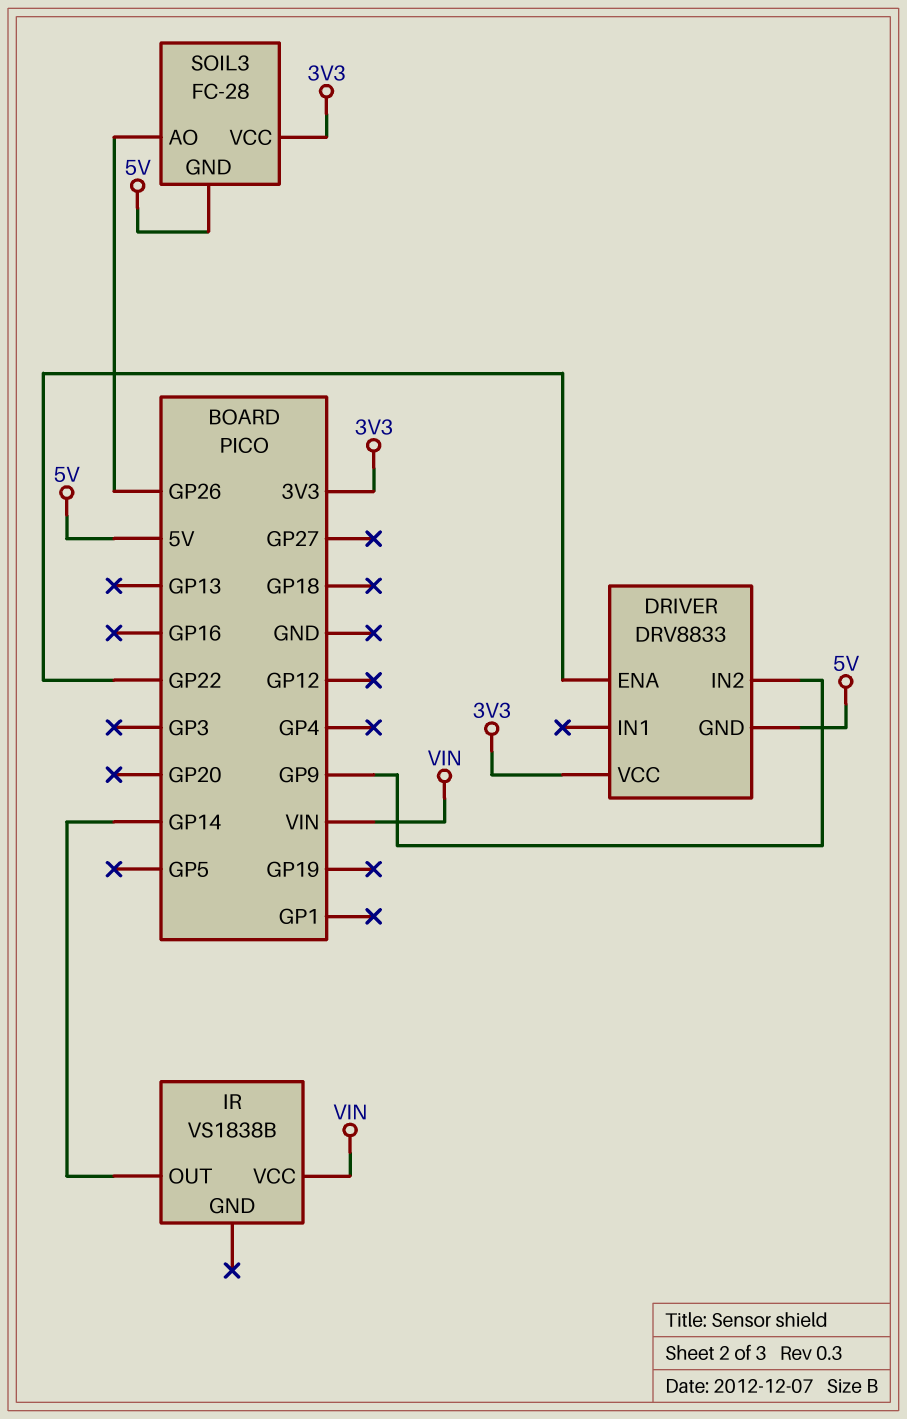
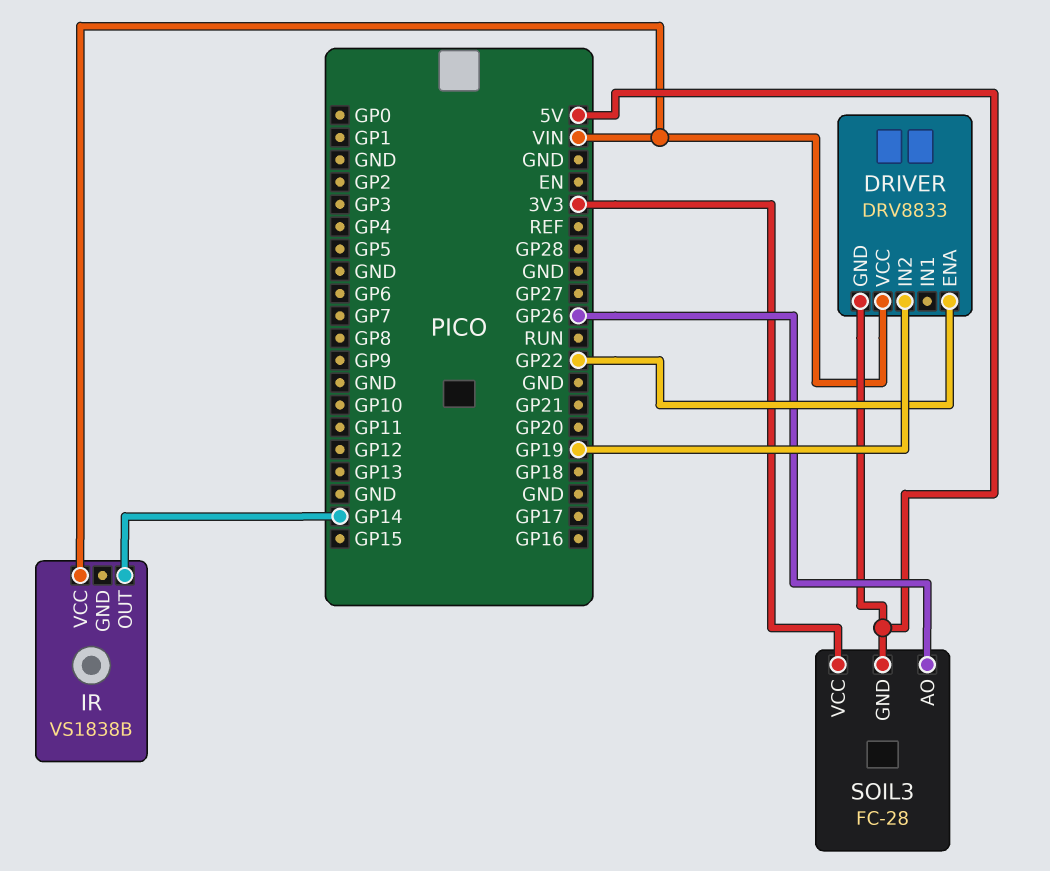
DRIVER pin IN2: GP9 -> GP19
DRIVER pin VCC: 3V3 -> VIN

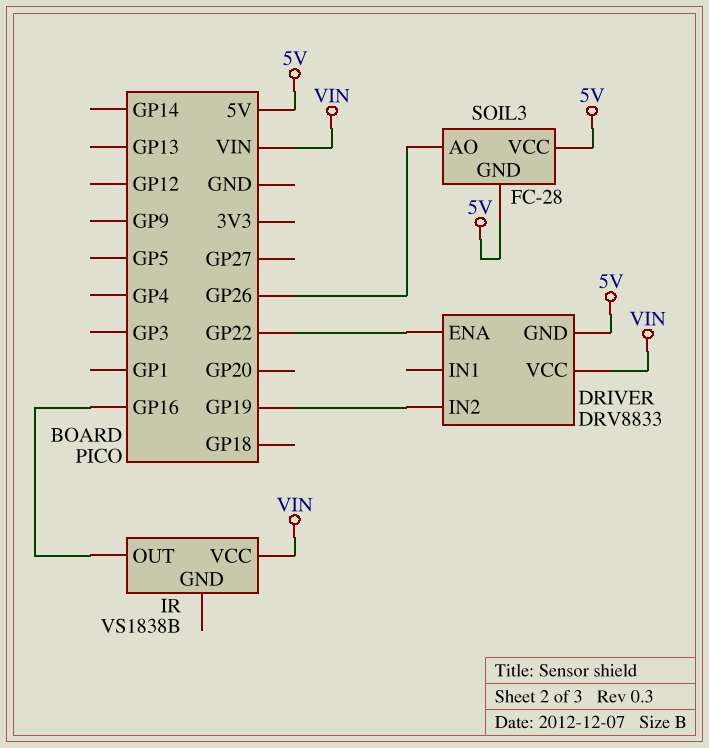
IR pin OUT: GP14 -> GP16
SOIL3 pin VCC: 3V3 -> 5V

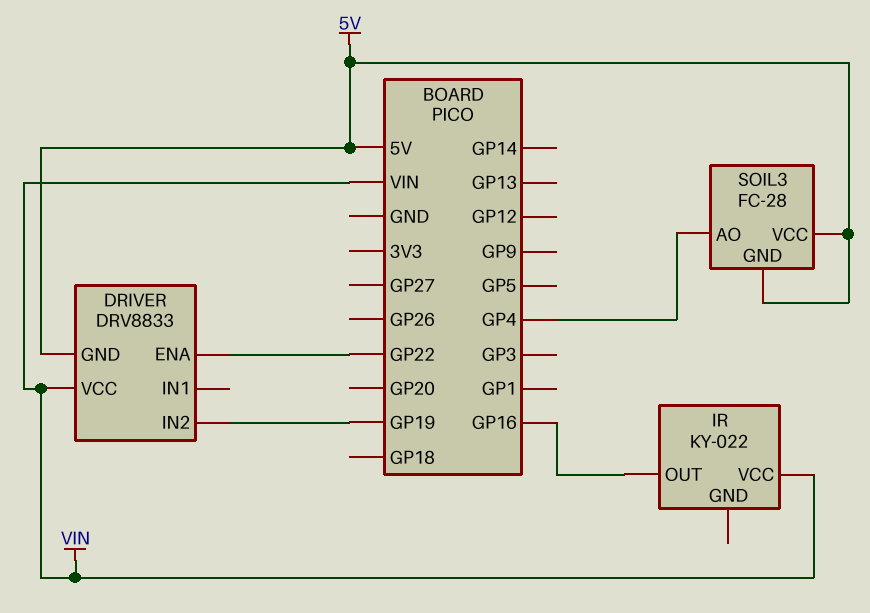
IR: VS1838B -> KY-022
SOIL3 pin AO: GP26 -> GP4

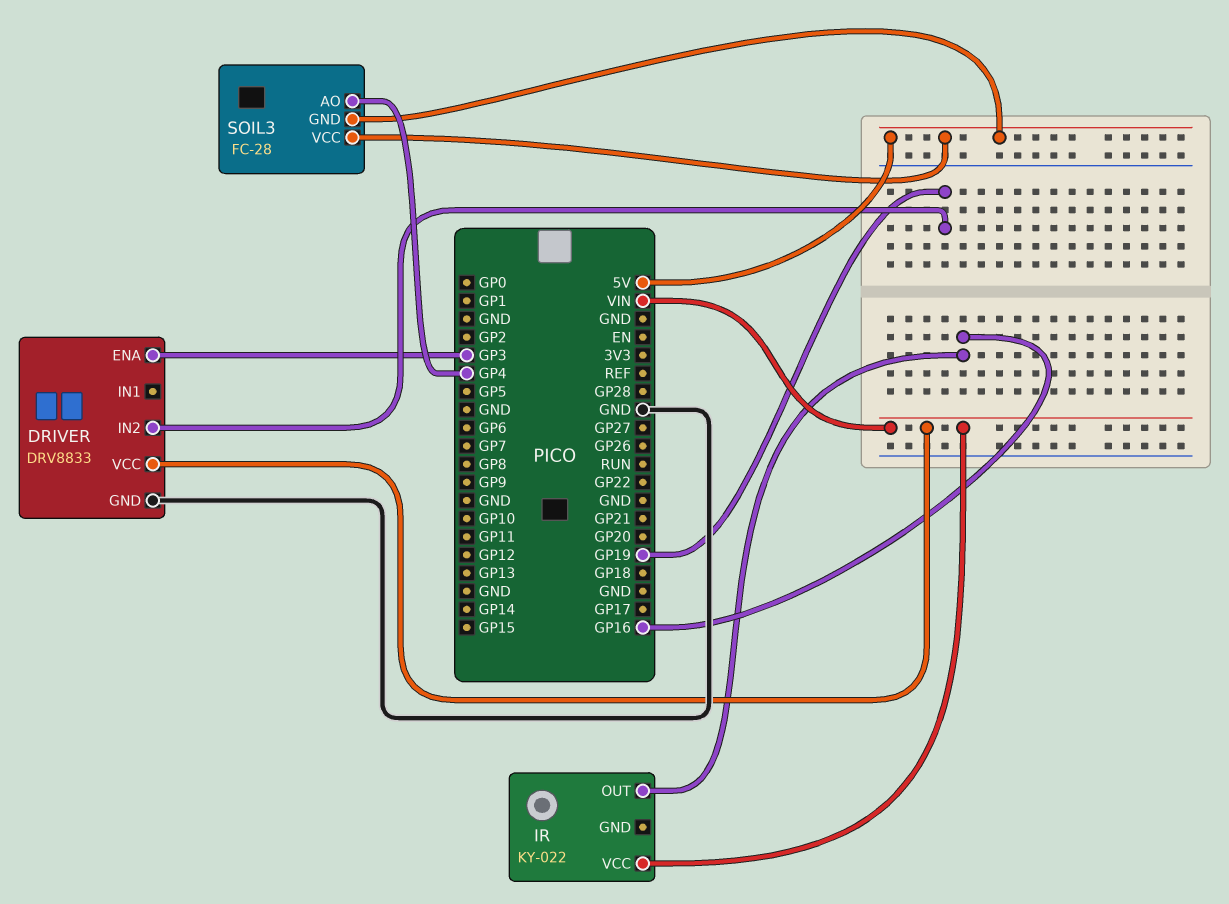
DRIVER pin ENA: GP22 -> GP3
DRIVER pin GND: 5V -> GND

